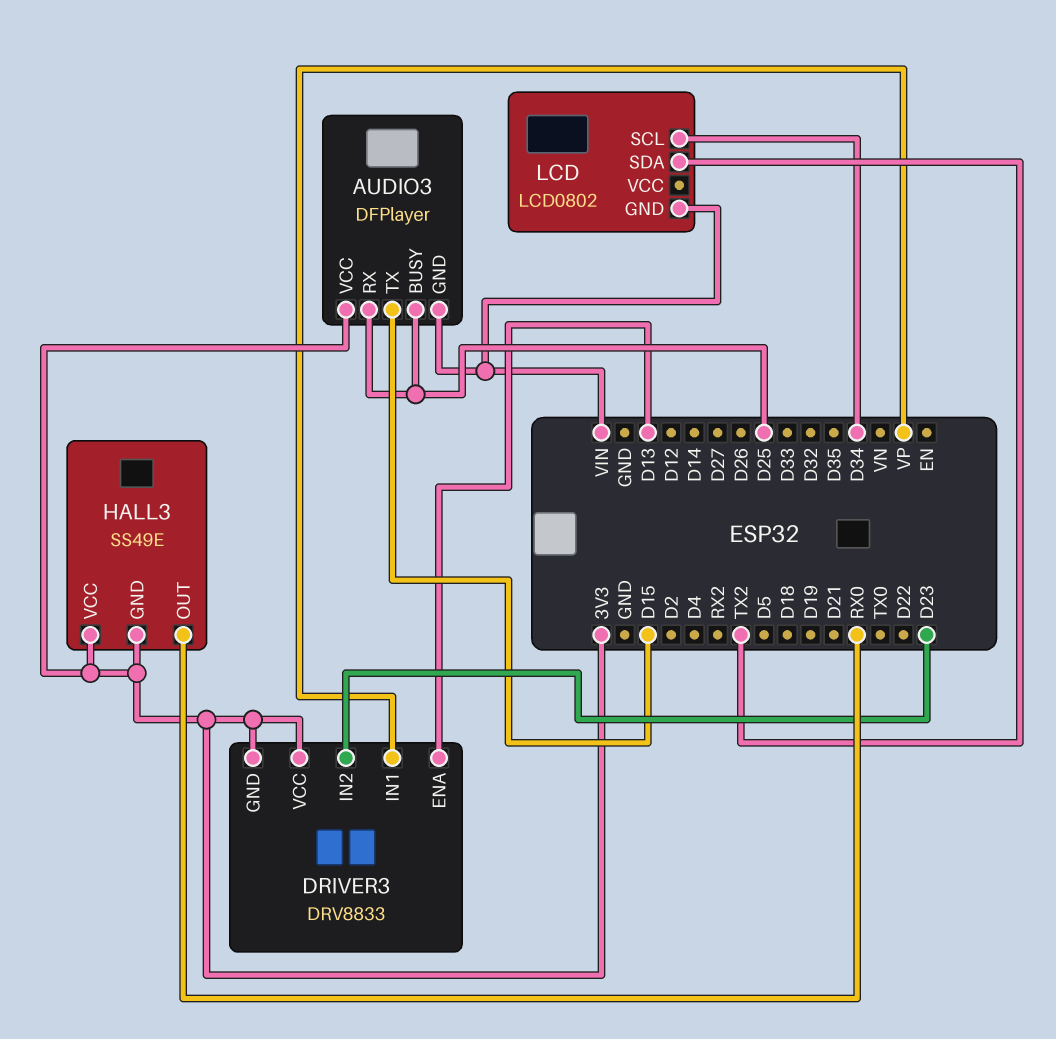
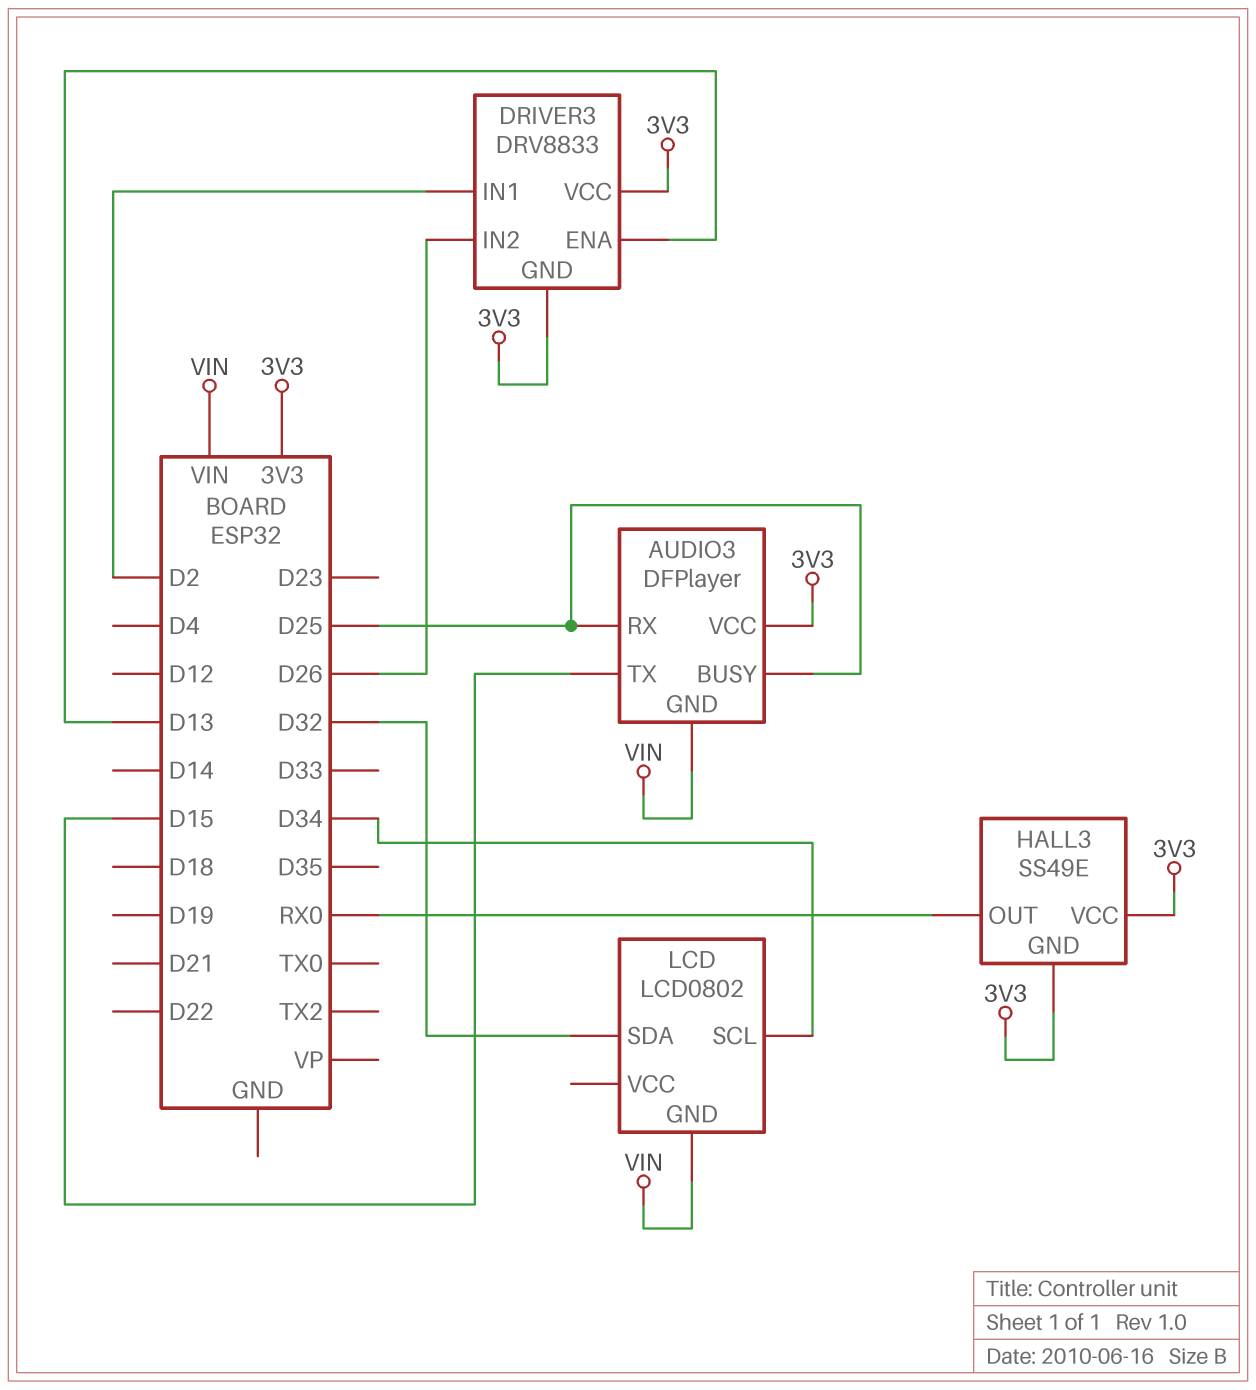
DRIVER3 pin IN1: VP -> D2
DRIVER3 pin IN2: D23 -> D26
LCD pin SDA: TX2 -> D32

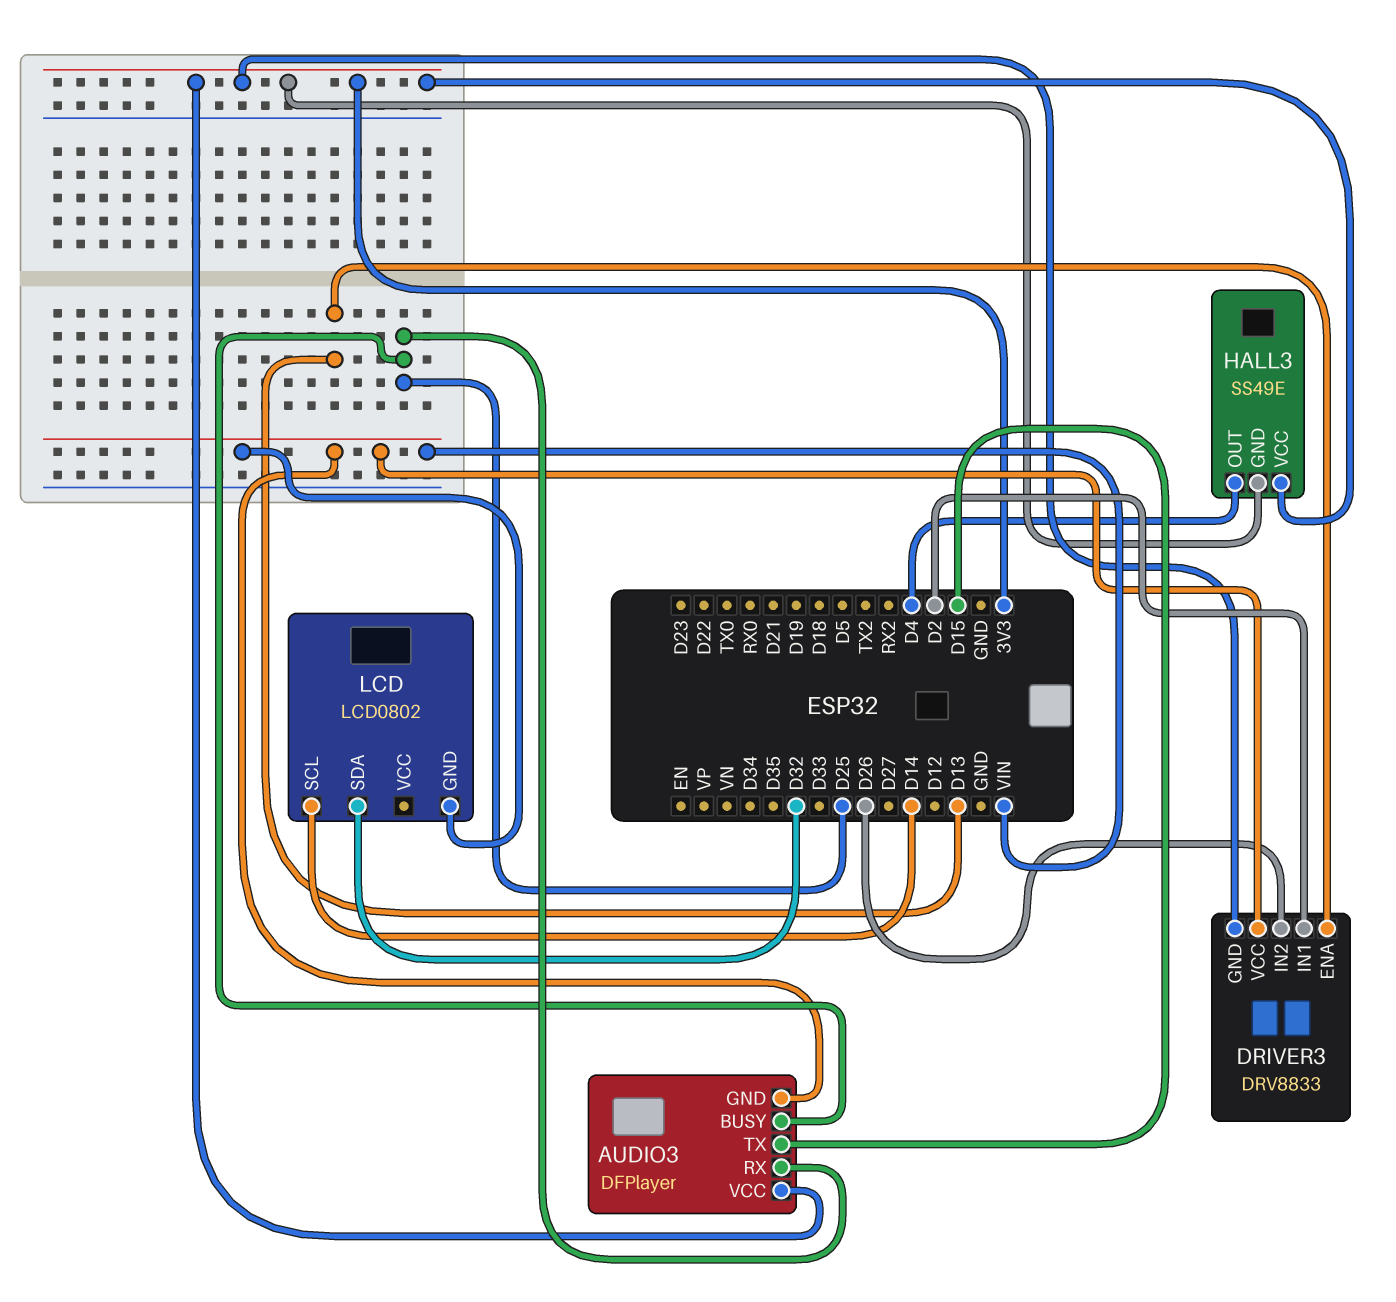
DRIVER3 pin VCC: 3V3 -> VIN
HALL3 pin OUT: RX0 -> D4
LCD pin SCL: D34 -> D14

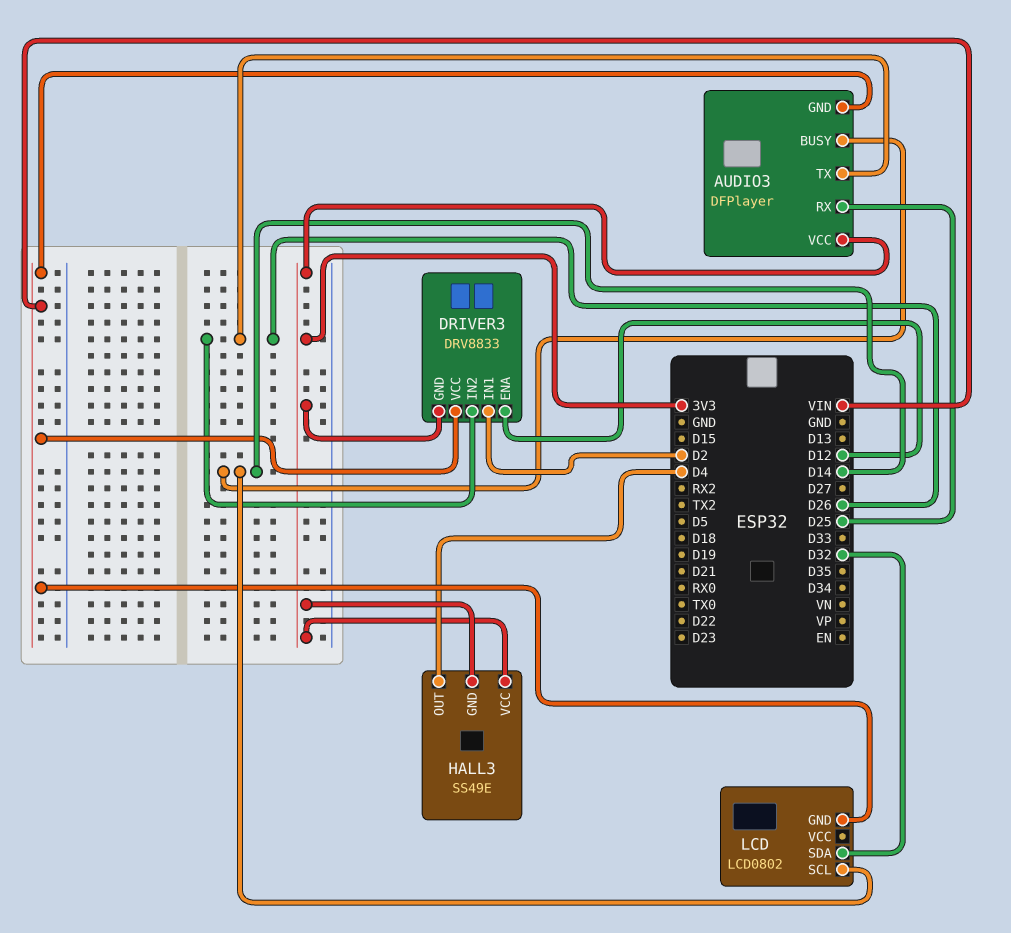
AUDIO3 pin BUSY: D25 -> D14
AUDIO3 pin TX: D15 -> D26
DRIVER3 pin ENA: D13 -> D12

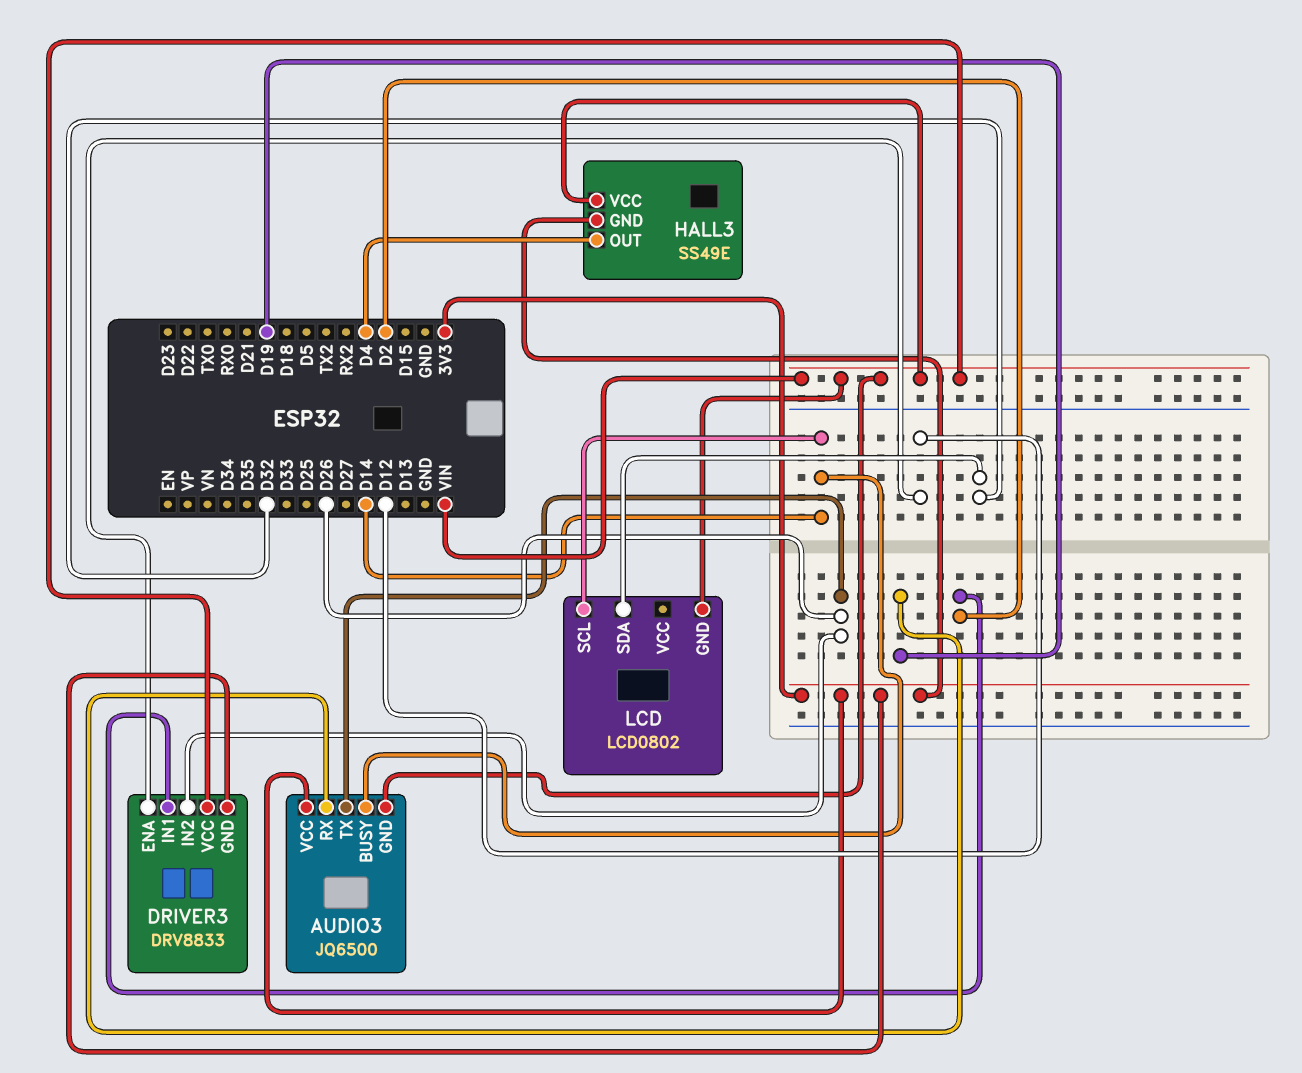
AUDIO3: DFPlayer -> JQ6500
AUDIO3 pin RX: D25 -> D19
HALL3 pin VCC: 3V3 -> VIN

